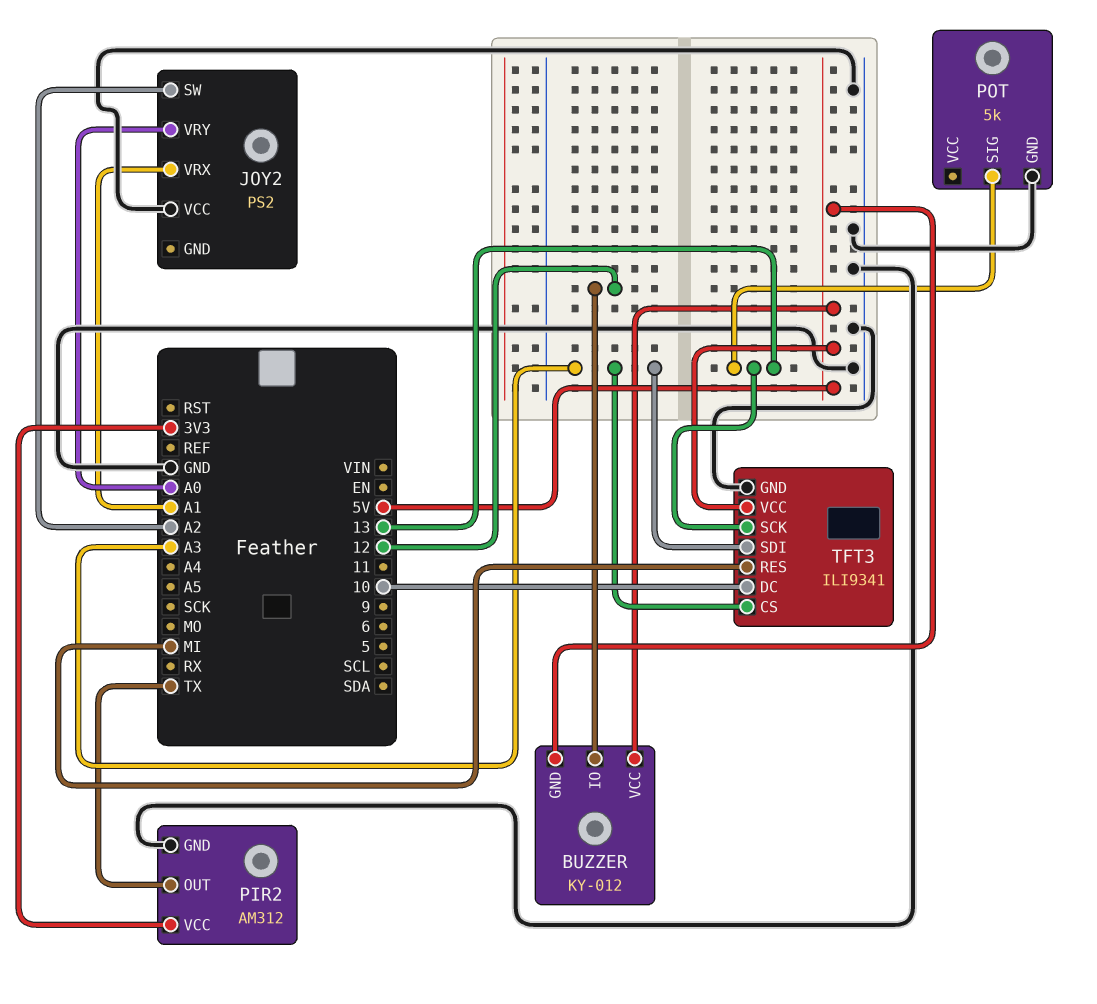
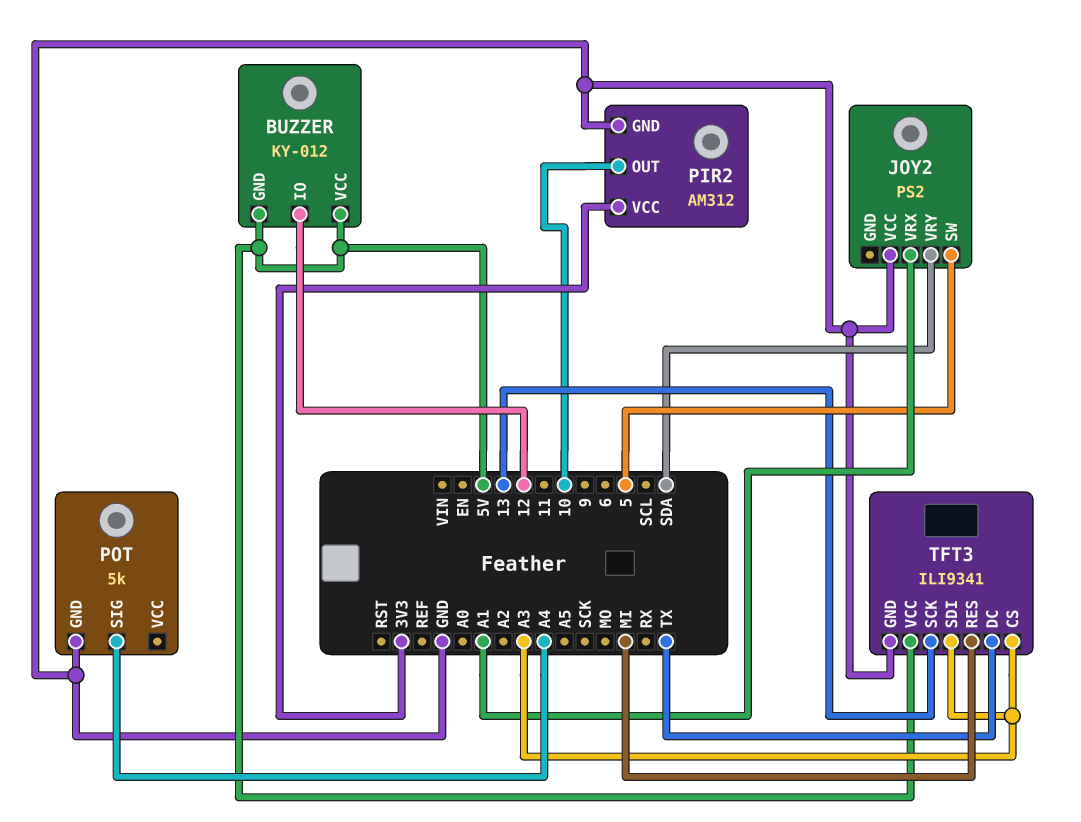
JOY2 pin SW: A2 -> 5
JOY2 pin VRY: A0 -> SDA
PIR2 pin OUT: TX -> 10
POT pin SIG: 13 -> A4
TFT3 pin DC: 10 -> TX

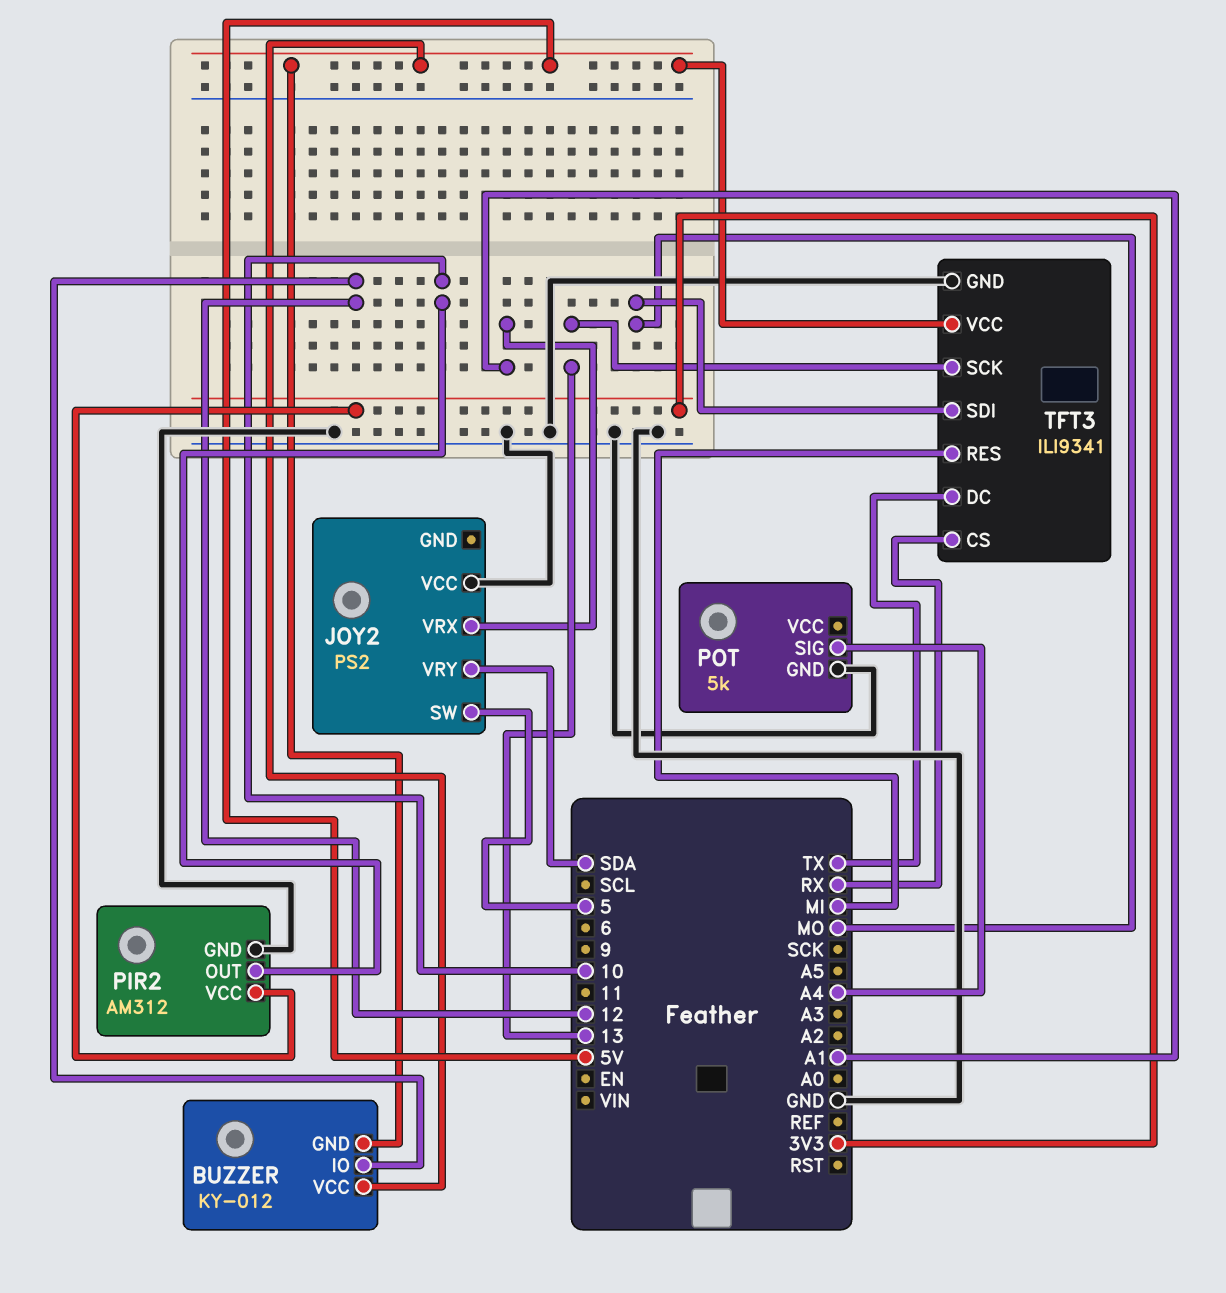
TFT3 pin CS: A3 -> RX
TFT3 pin SDI: A3 -> MO

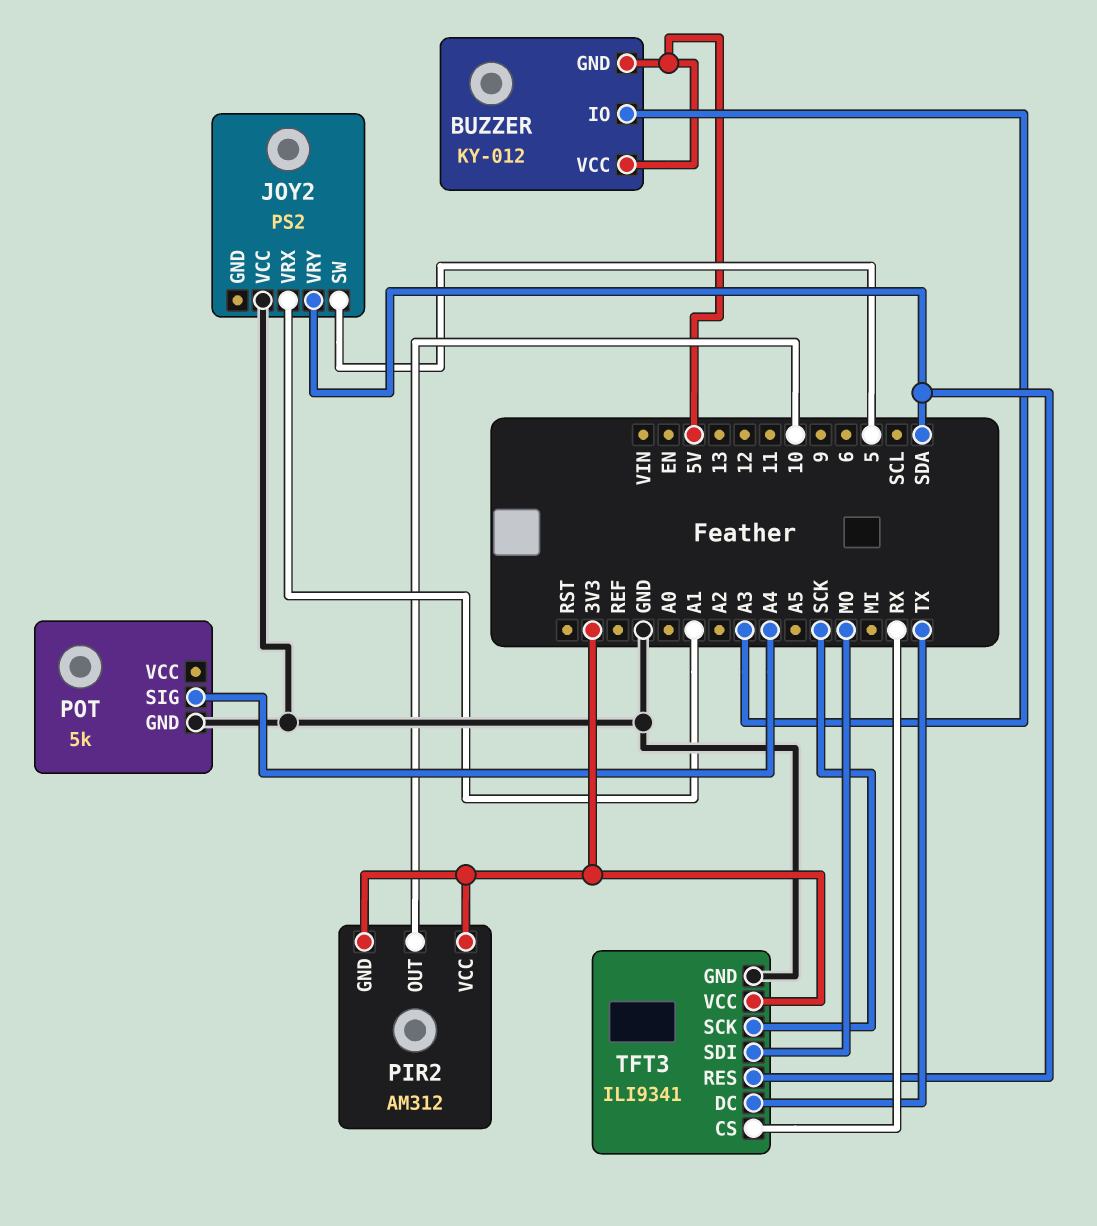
BUZZER pin IO: 12 -> A3
PIR2 pin GND: GND -> 3V3
TFT3 pin RES: MI -> SDA
TFT3 pin SCK: 13 -> SCK
TFT3 pin VCC: 5V -> 3V3

